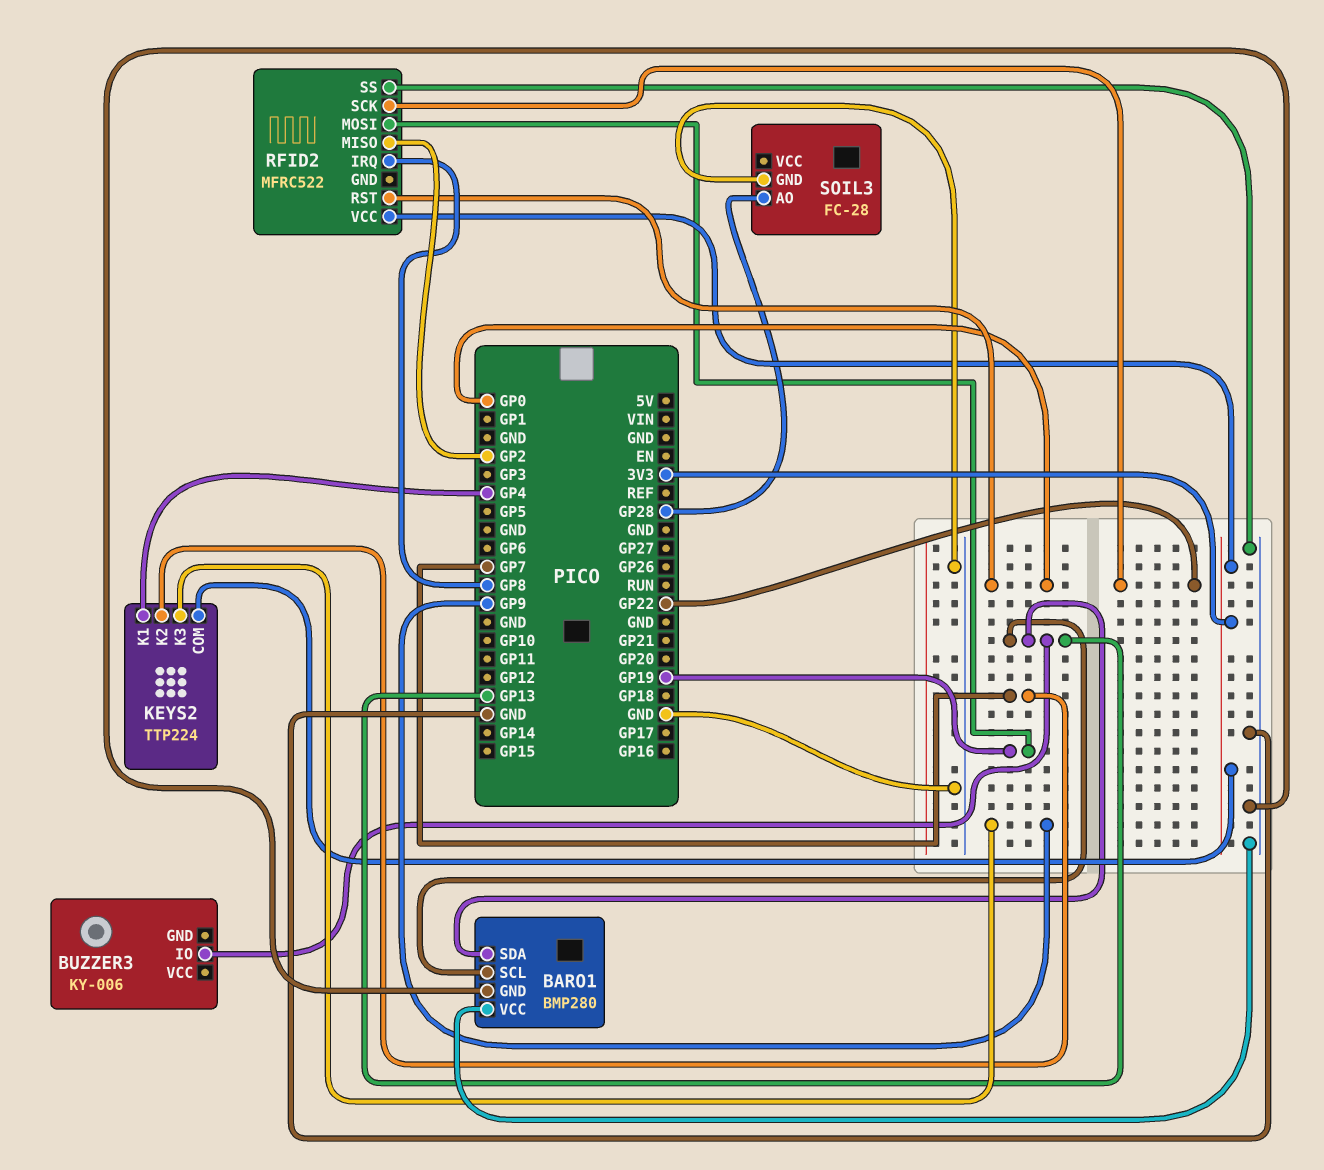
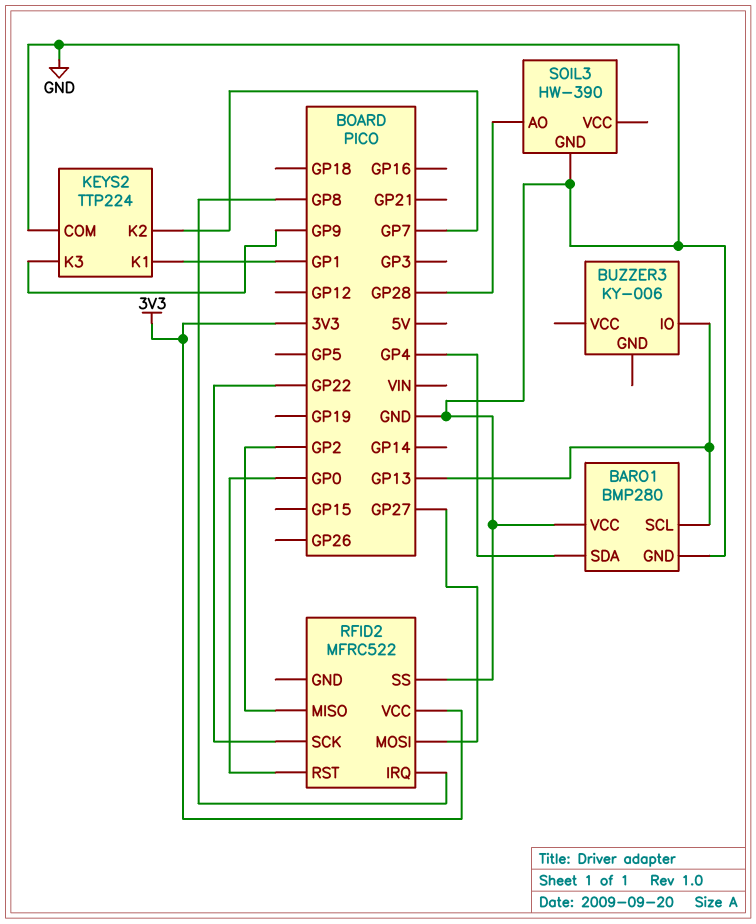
BARO1 pin SDA: GP13 -> GP4
KEYS2 pin COM: 3V3 -> GND
KEYS2 pin K1: GP4 -> GP1
RFID2 pin MOSI: GP19 -> GP27
SOIL3: FC-28 -> HW-390

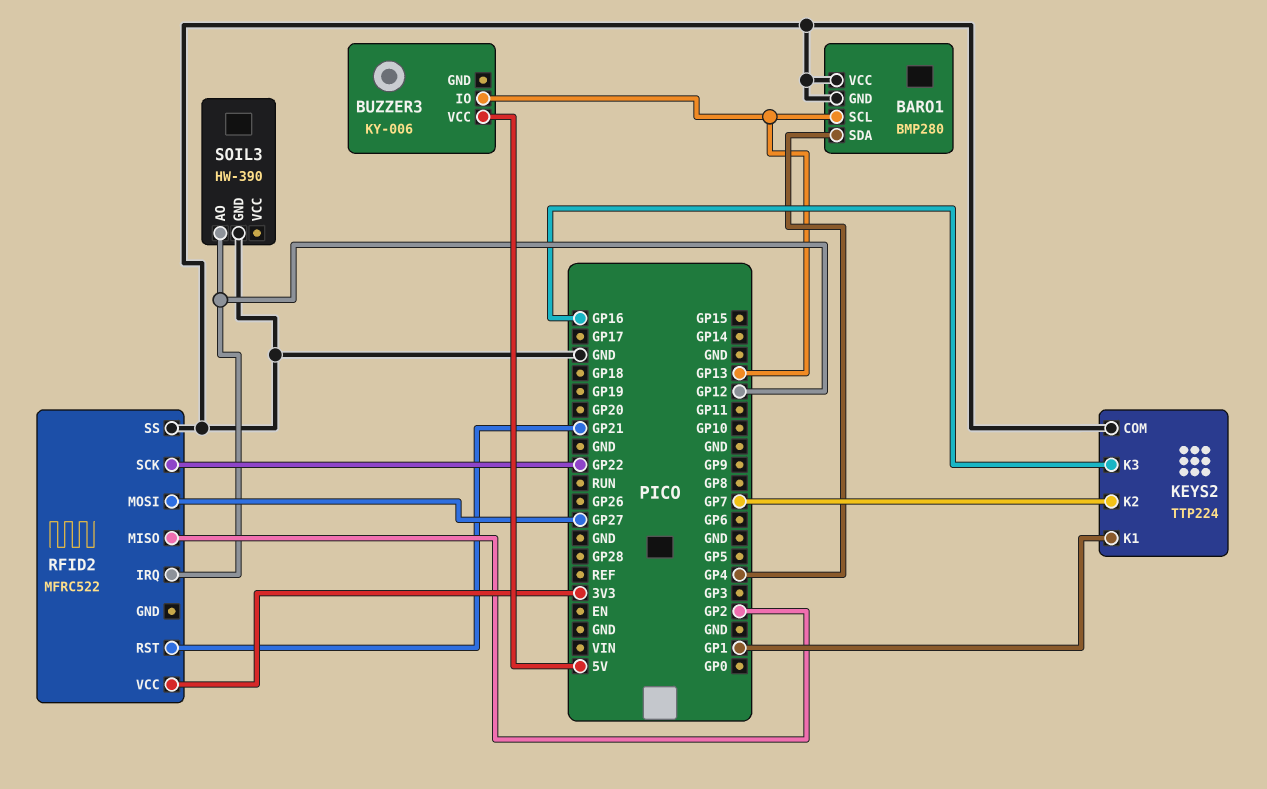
BUZZER3 pin VCC: none -> 5V
KEYS2 pin K3: GP9 -> GP16
RFID2 pin IRQ: GP8 -> GP12
RFID2 pin RST: GP0 -> GP21
SOIL3 pin AO: GP28 -> GP12

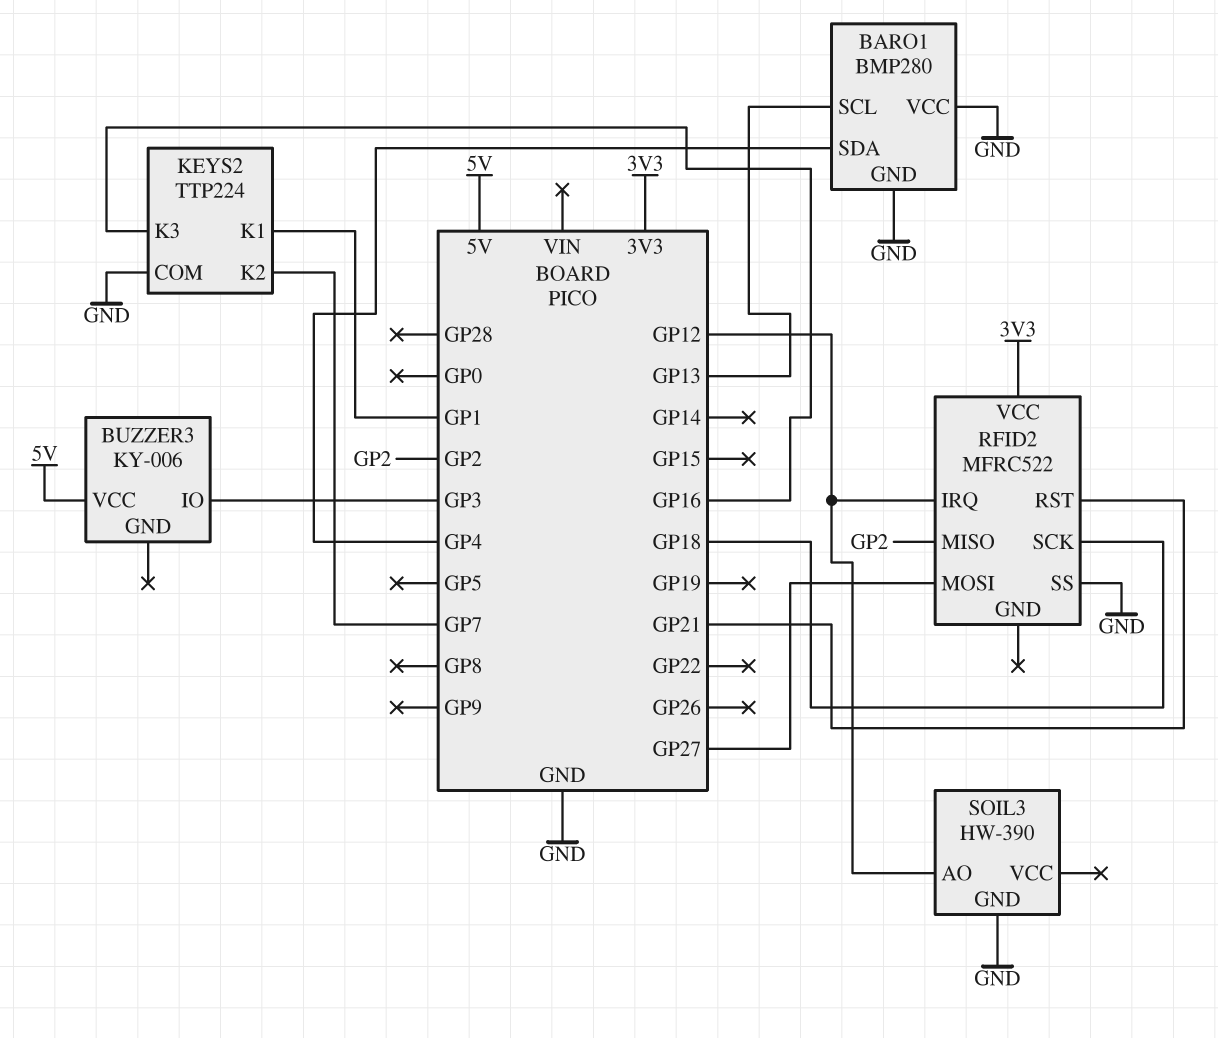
BUZZER3 pin IO: GP13 -> GP3
RFID2 pin SCK: GP22 -> GP18

